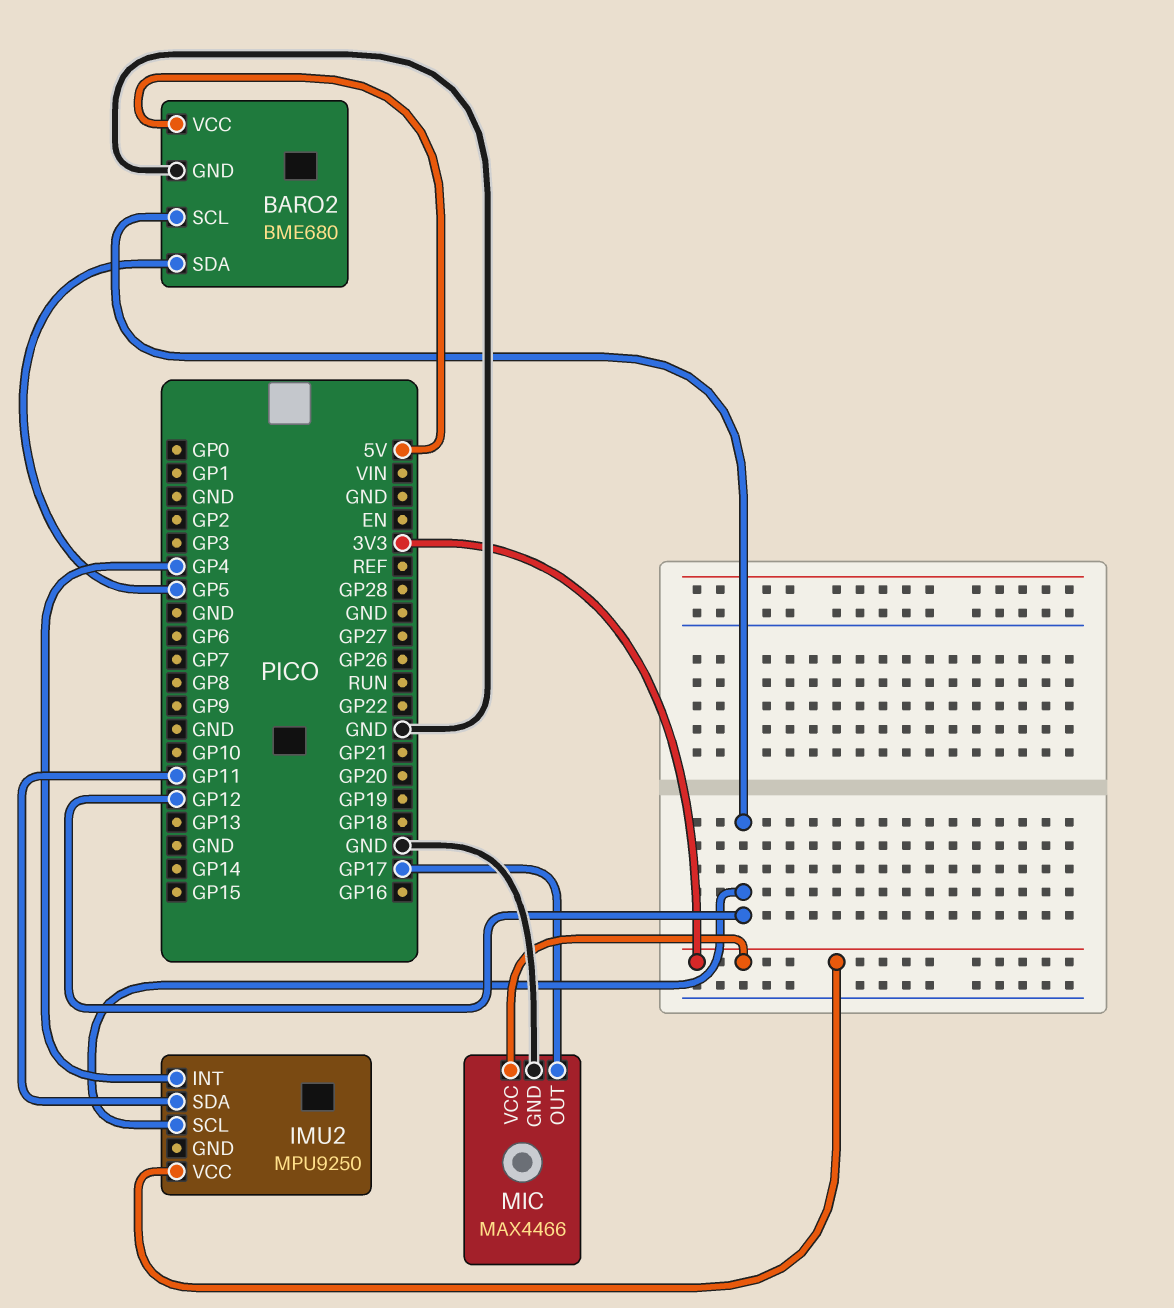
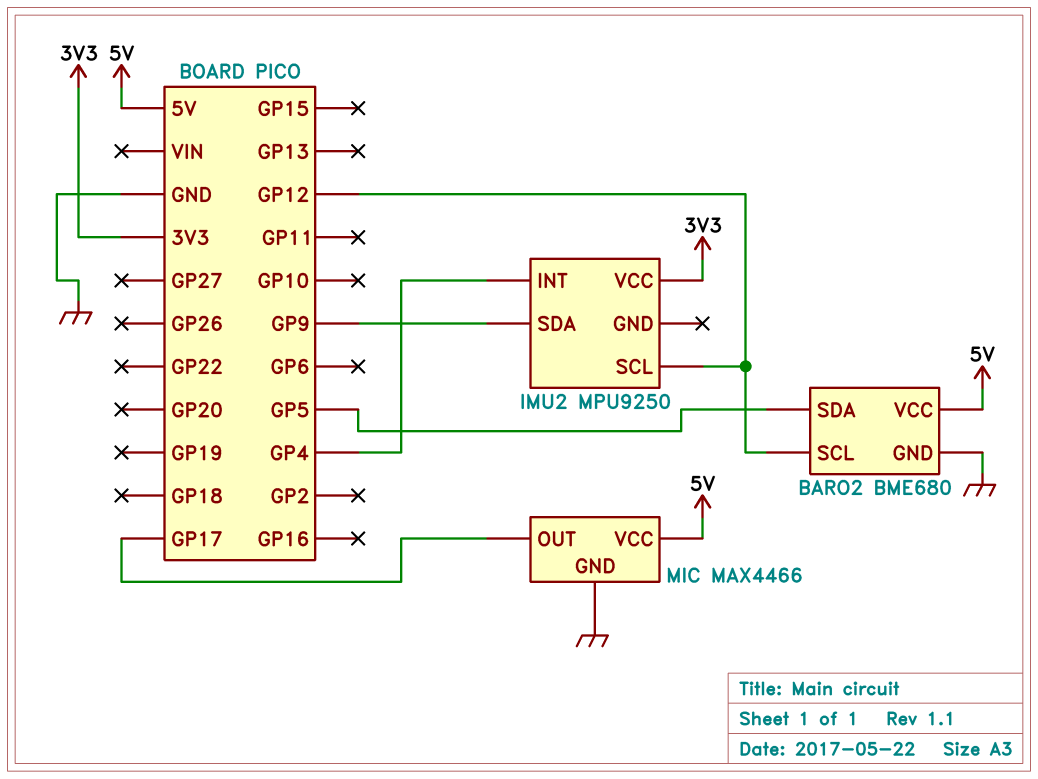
IMU2 pin SDA: GP11 -> GP9
MIC pin VCC: 3V3 -> 5V

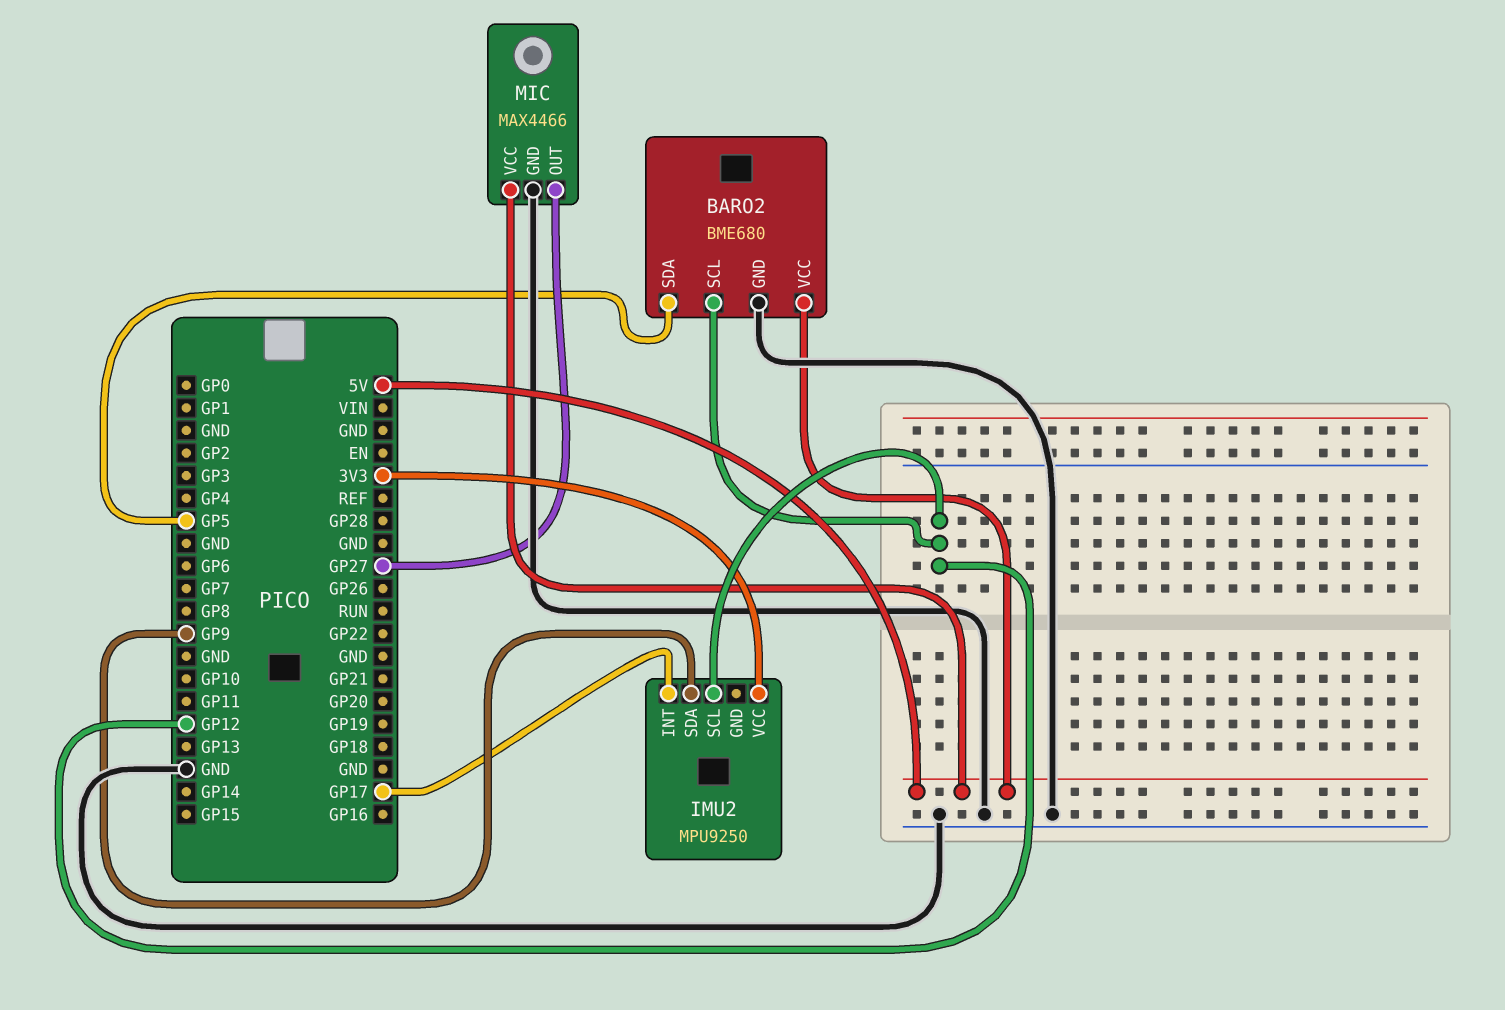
IMU2 pin INT: GP4 -> GP17
MIC pin OUT: GP17 -> GP27

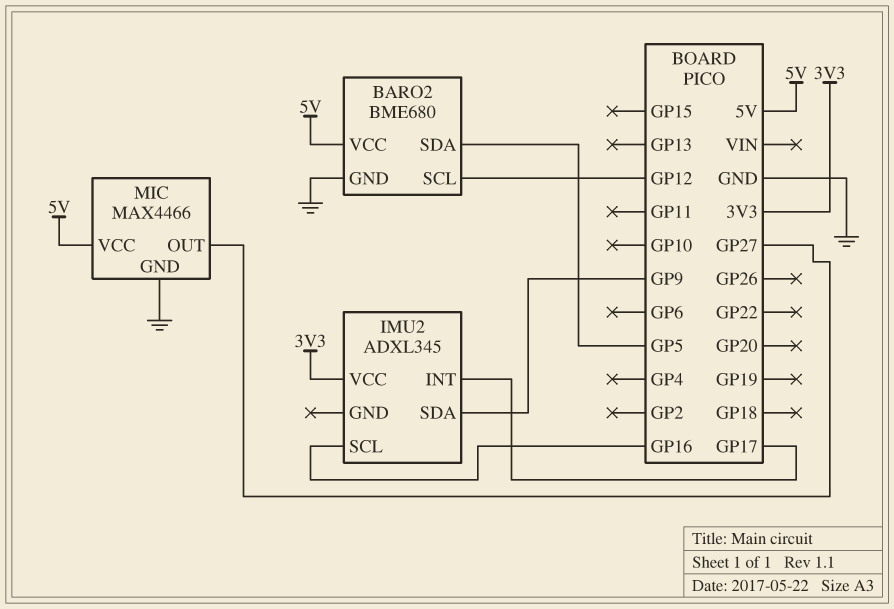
IMU2: MPU9250 -> ADXL345
IMU2 pin SCL: GP12 -> GP16

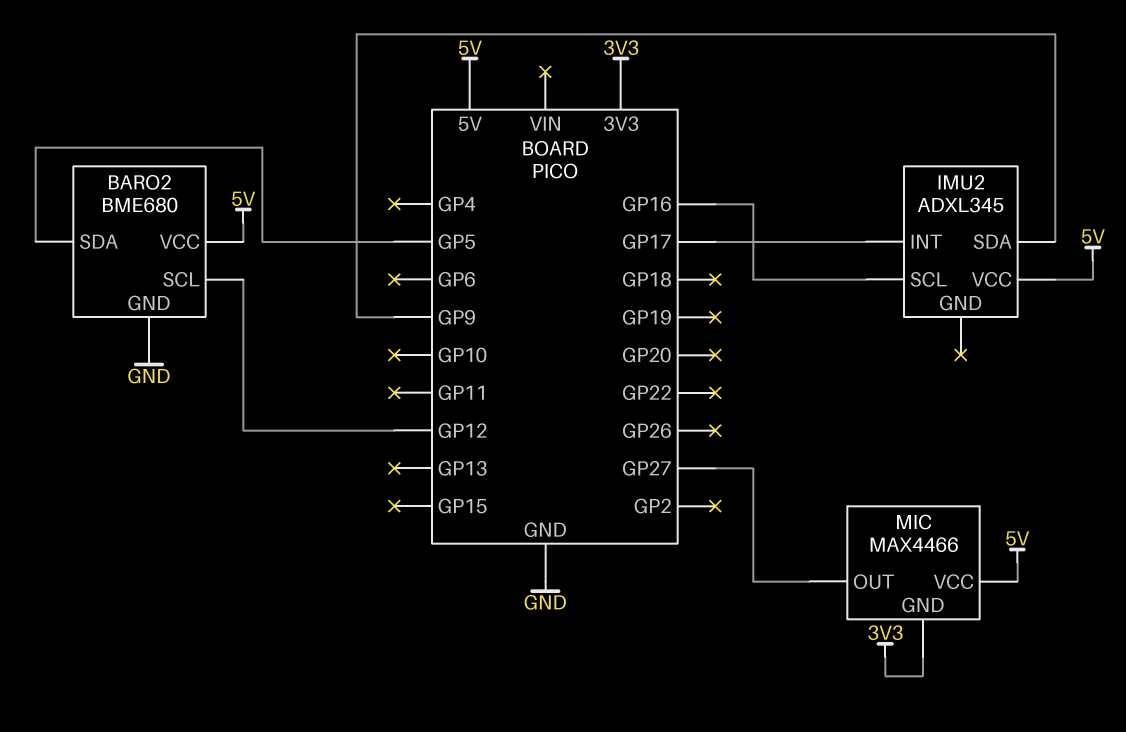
IMU2 pin VCC: 3V3 -> 5V
MIC pin GND: GND -> 3V3

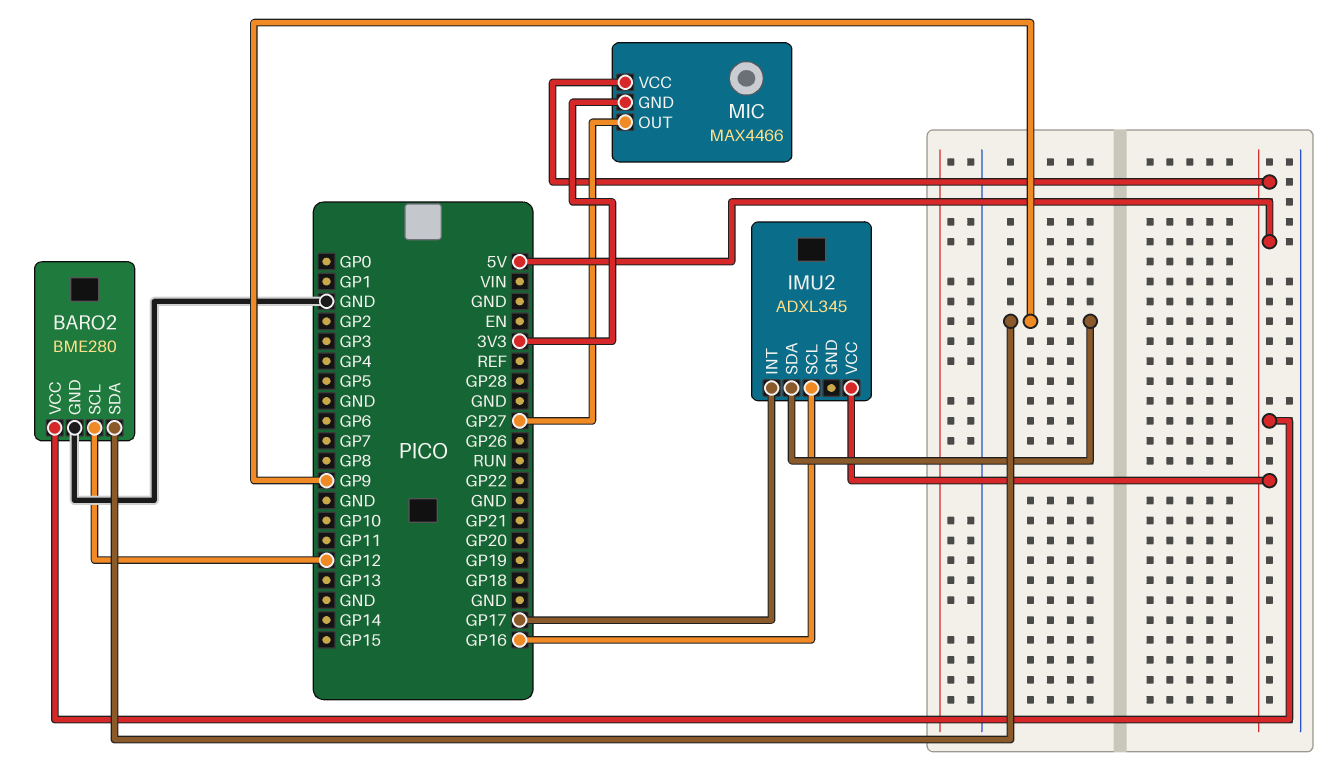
BARO2: BME680 -> BME280
BARO2 pin SDA: GP5 -> GP9

